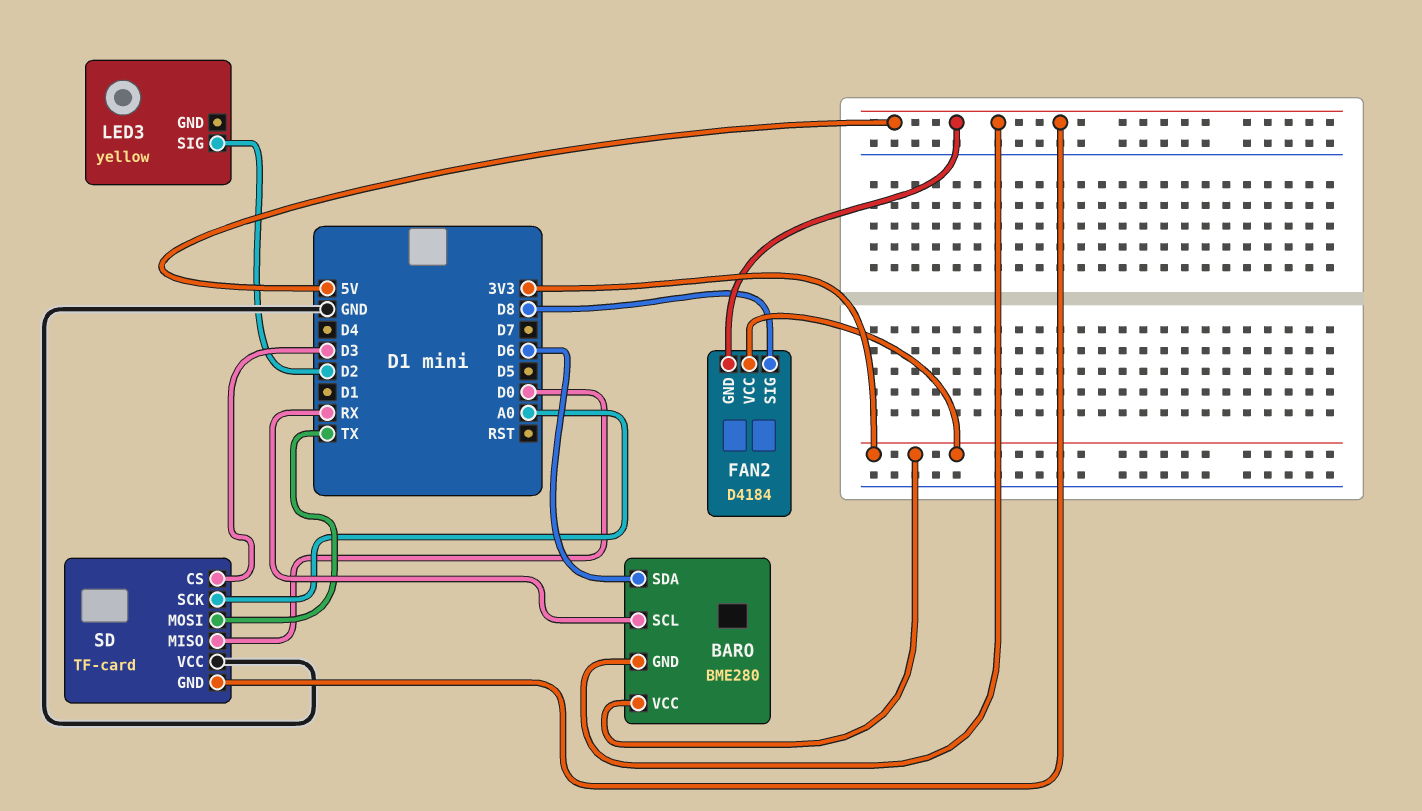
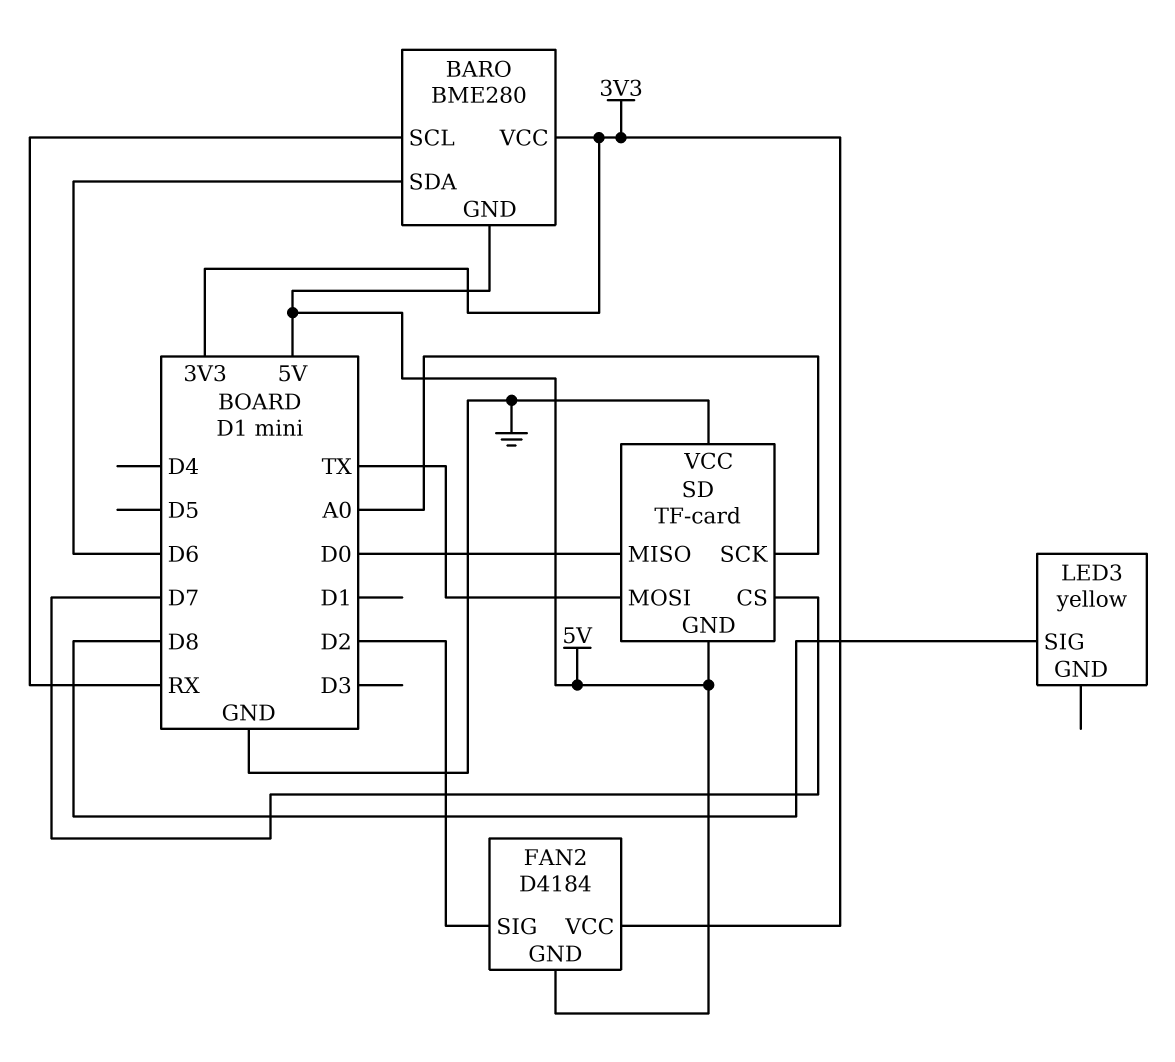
FAN2 pin SIG: D8 -> D2
LED3 pin SIG: D2 -> D8
SD pin CS: D3 -> D7

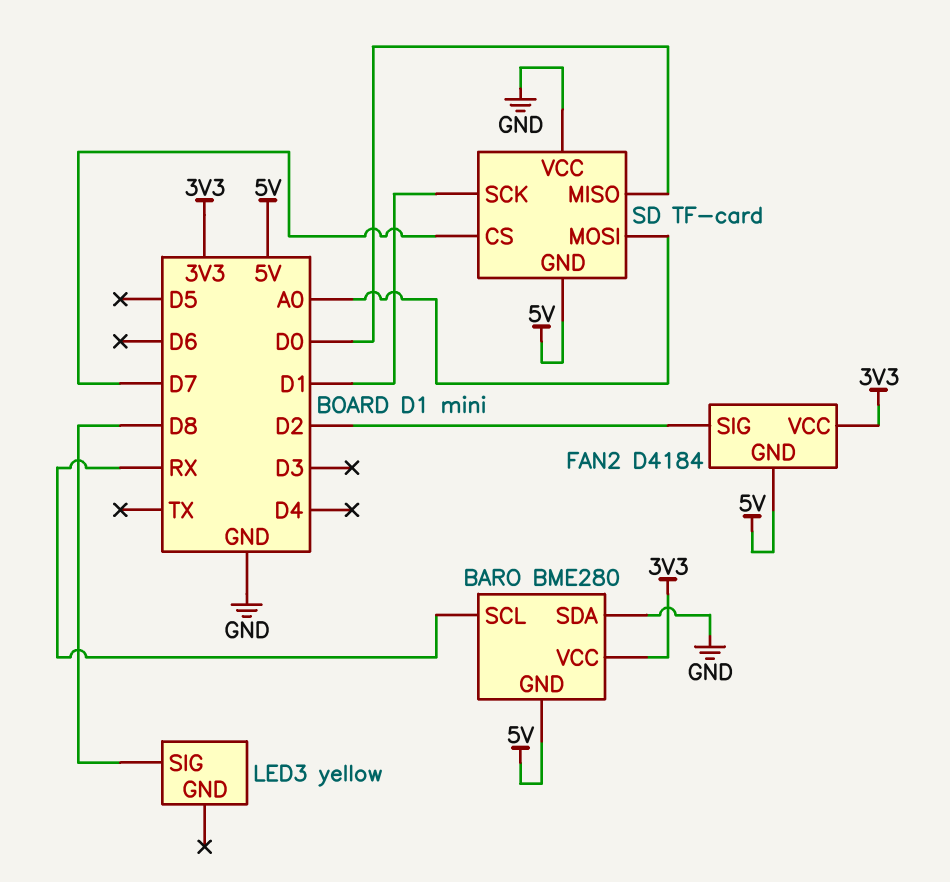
BARO pin SDA: D6 -> GND
SD pin MOSI: TX -> A0
SD pin SCK: A0 -> D1

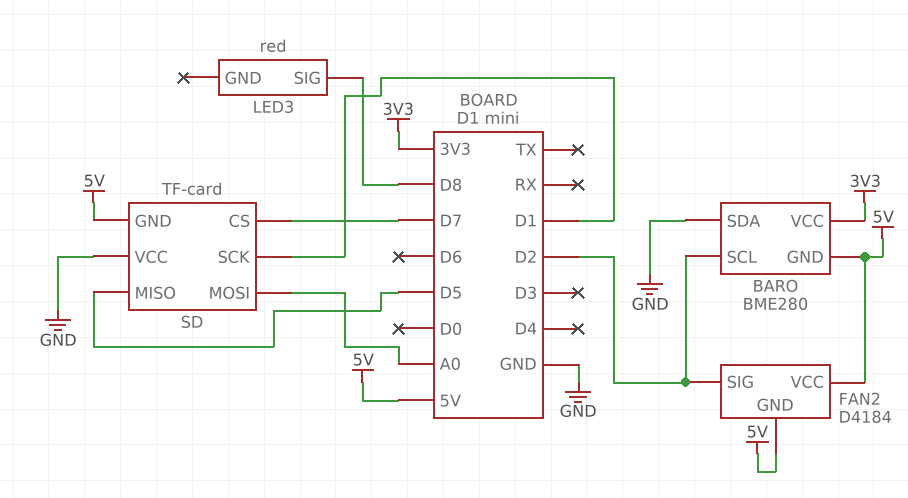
BARO pin SCL: RX -> D2
FAN2 pin VCC: 3V3 -> 5V
LED3: yellow -> red
SD pin MISO: D0 -> D5

